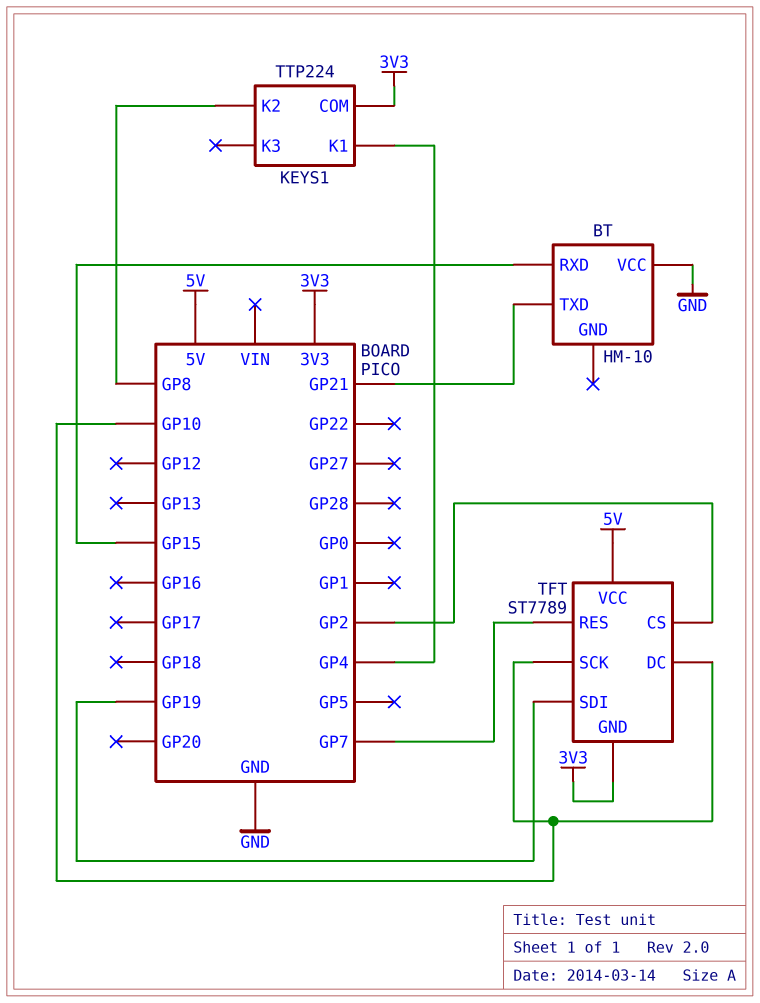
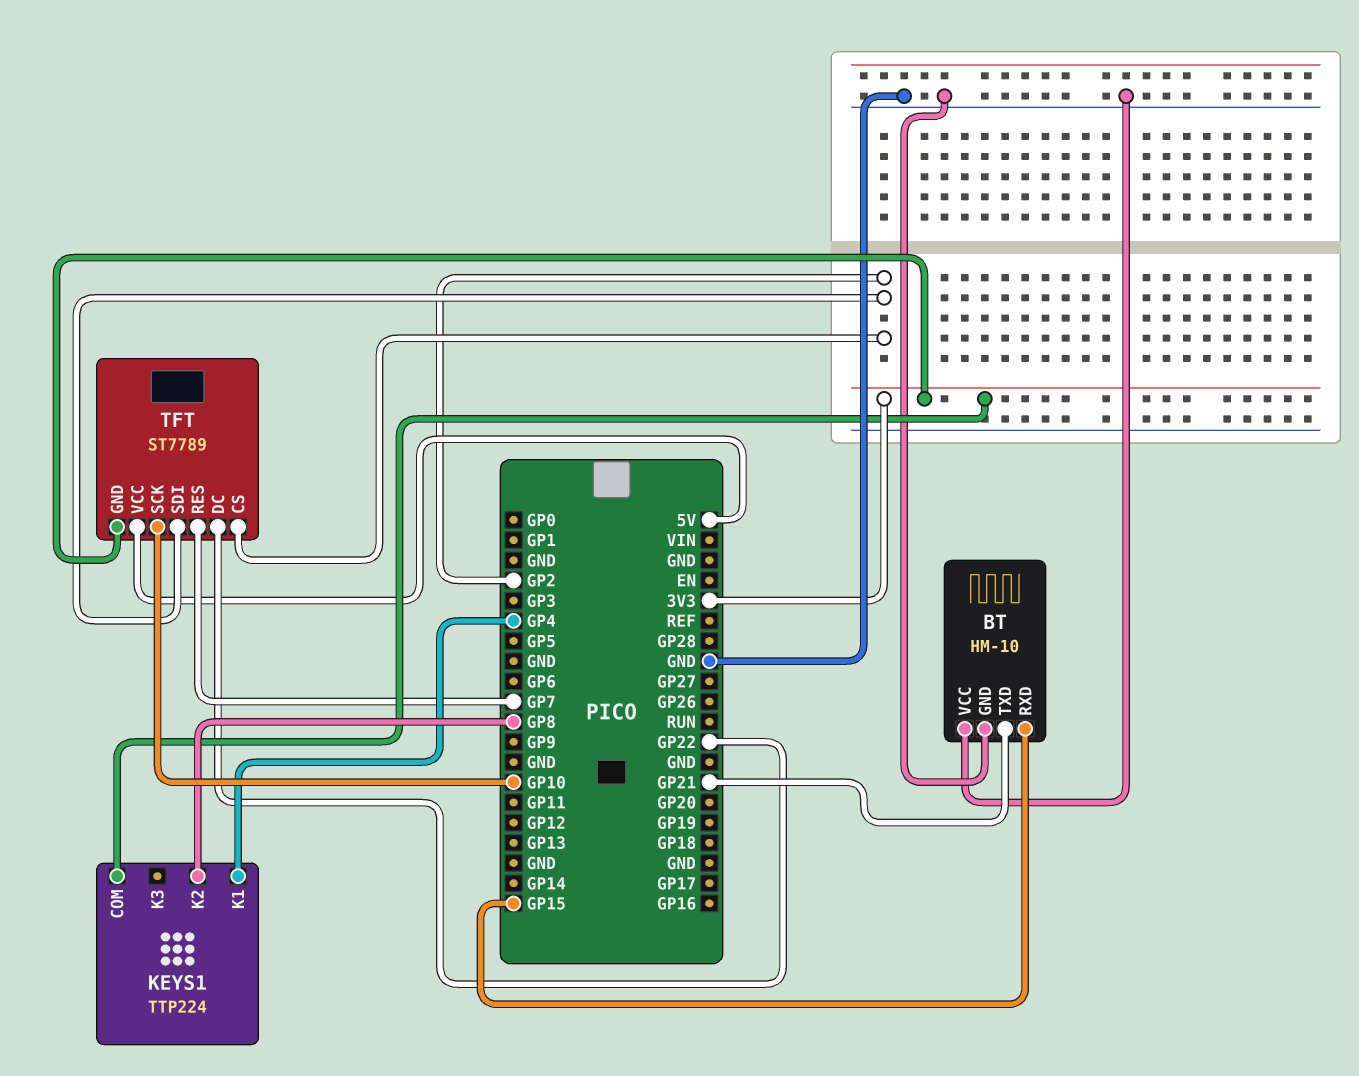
BT pin GND: none -> GND
TFT pin DC: GP10 -> GP22
TFT pin SDI: GP19 -> GP2

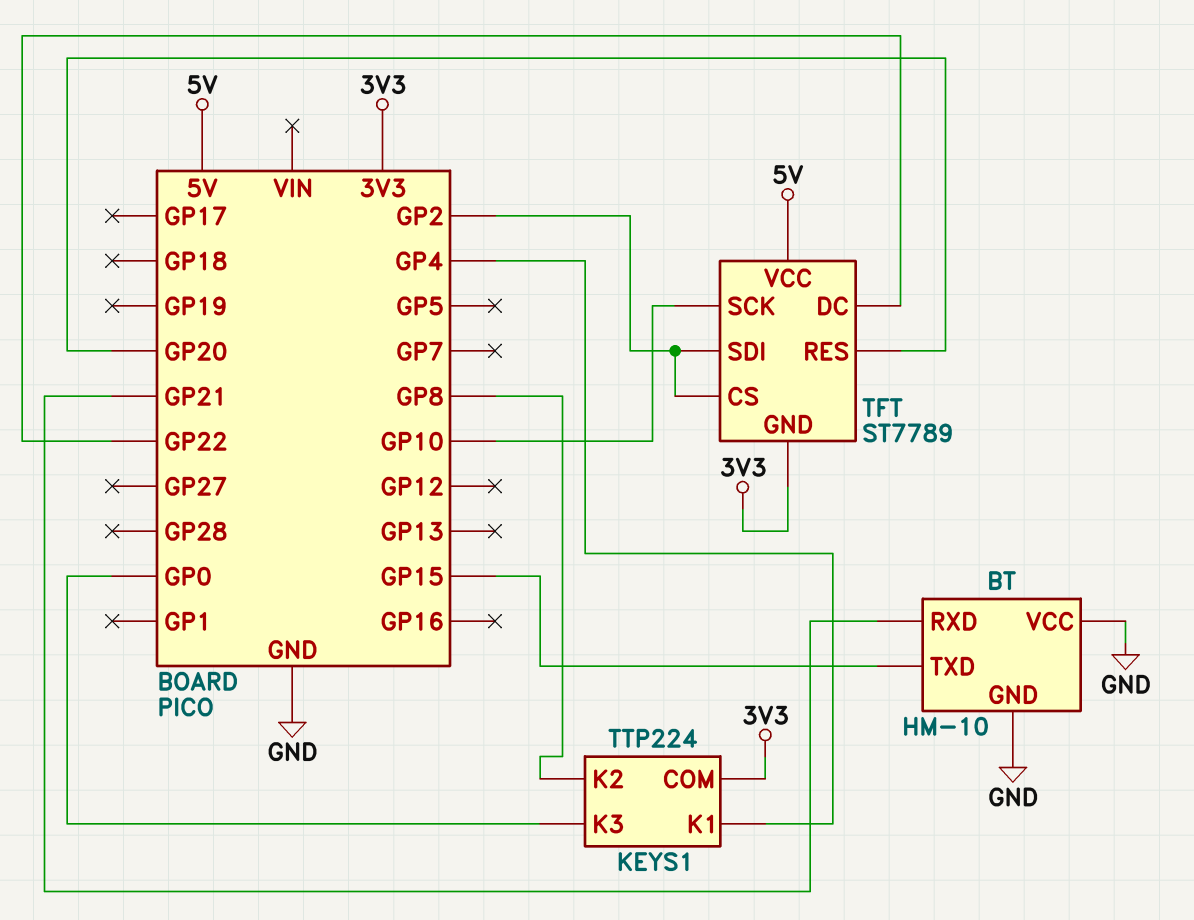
BT pin RXD: GP15 -> GP21
BT pin TXD: GP21 -> GP15
KEYS1 pin K3: none -> GP0
TFT pin RES: GP7 -> GP20

